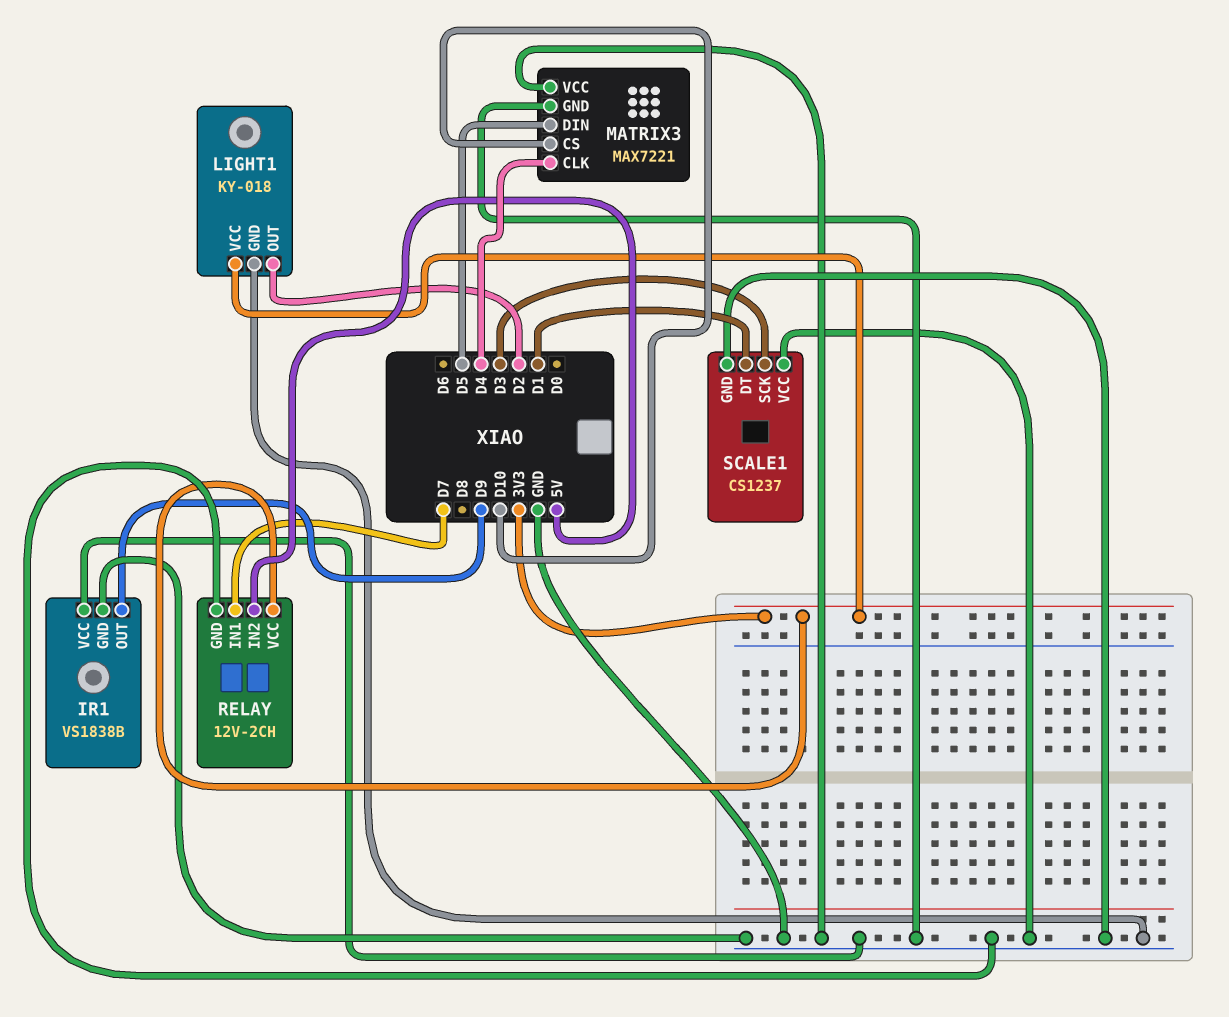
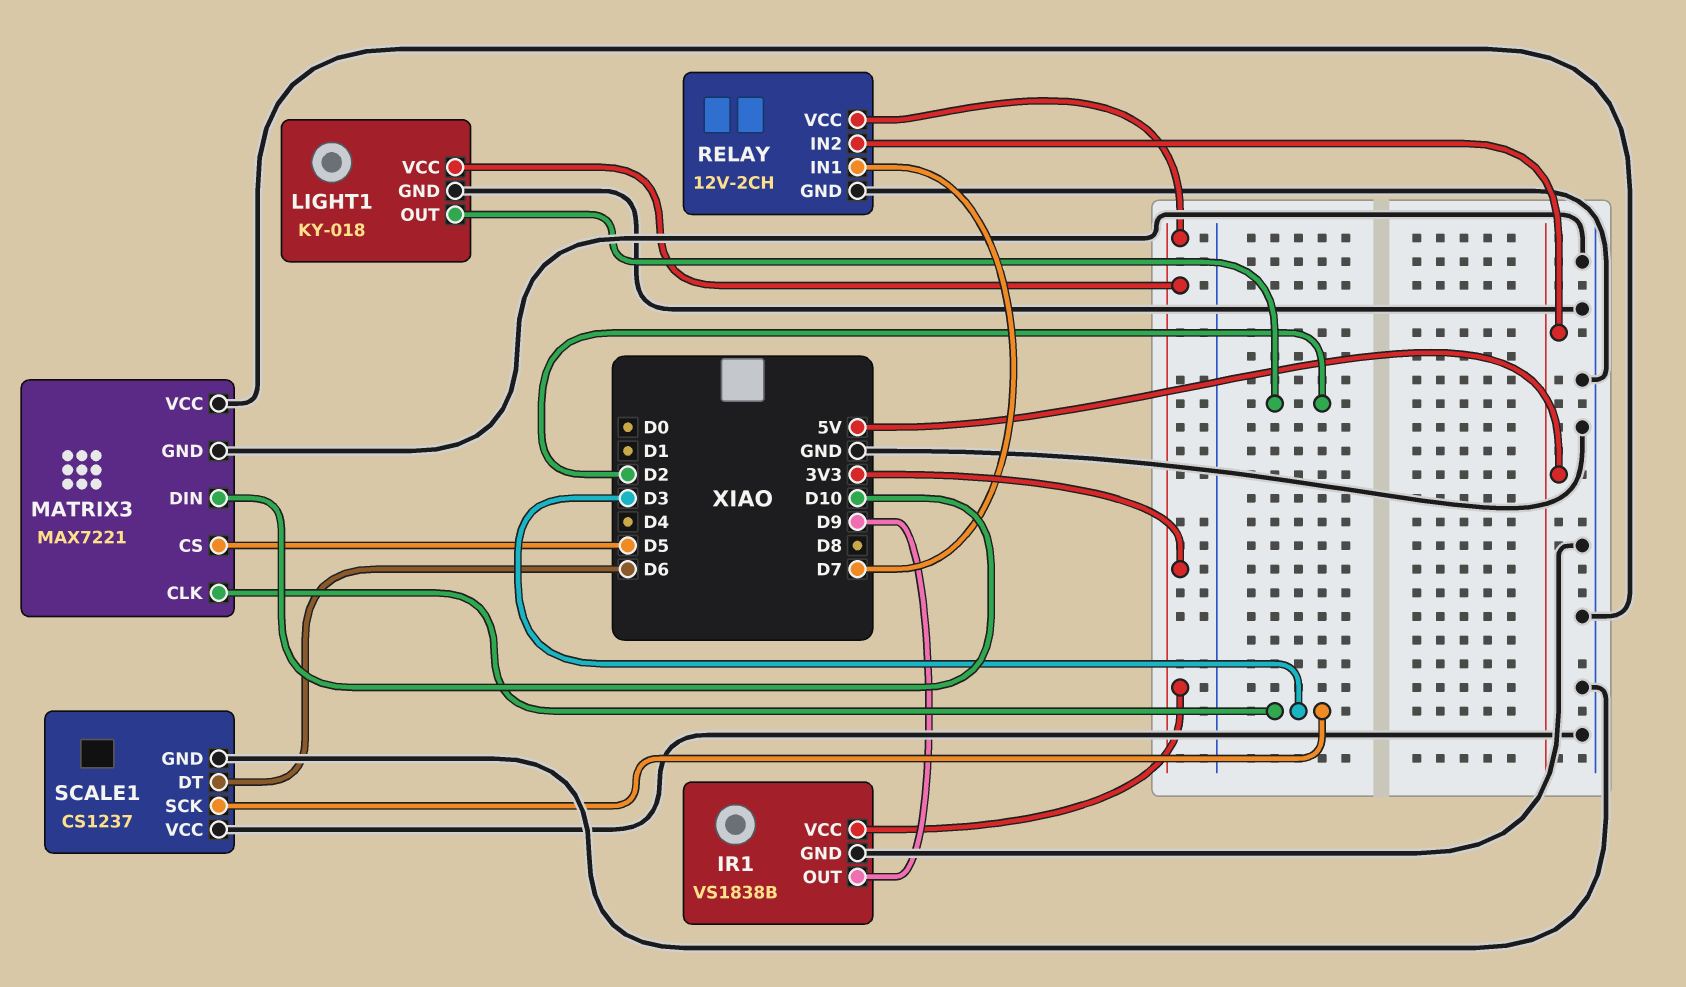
IR1 pin VCC: GND -> 3V3
MATRIX3 pin CLK: D4 -> D3
MATRIX3 pin CS: D10 -> D5
MATRIX3 pin DIN: D5 -> D10
SCALE1 pin DT: D1 -> D6

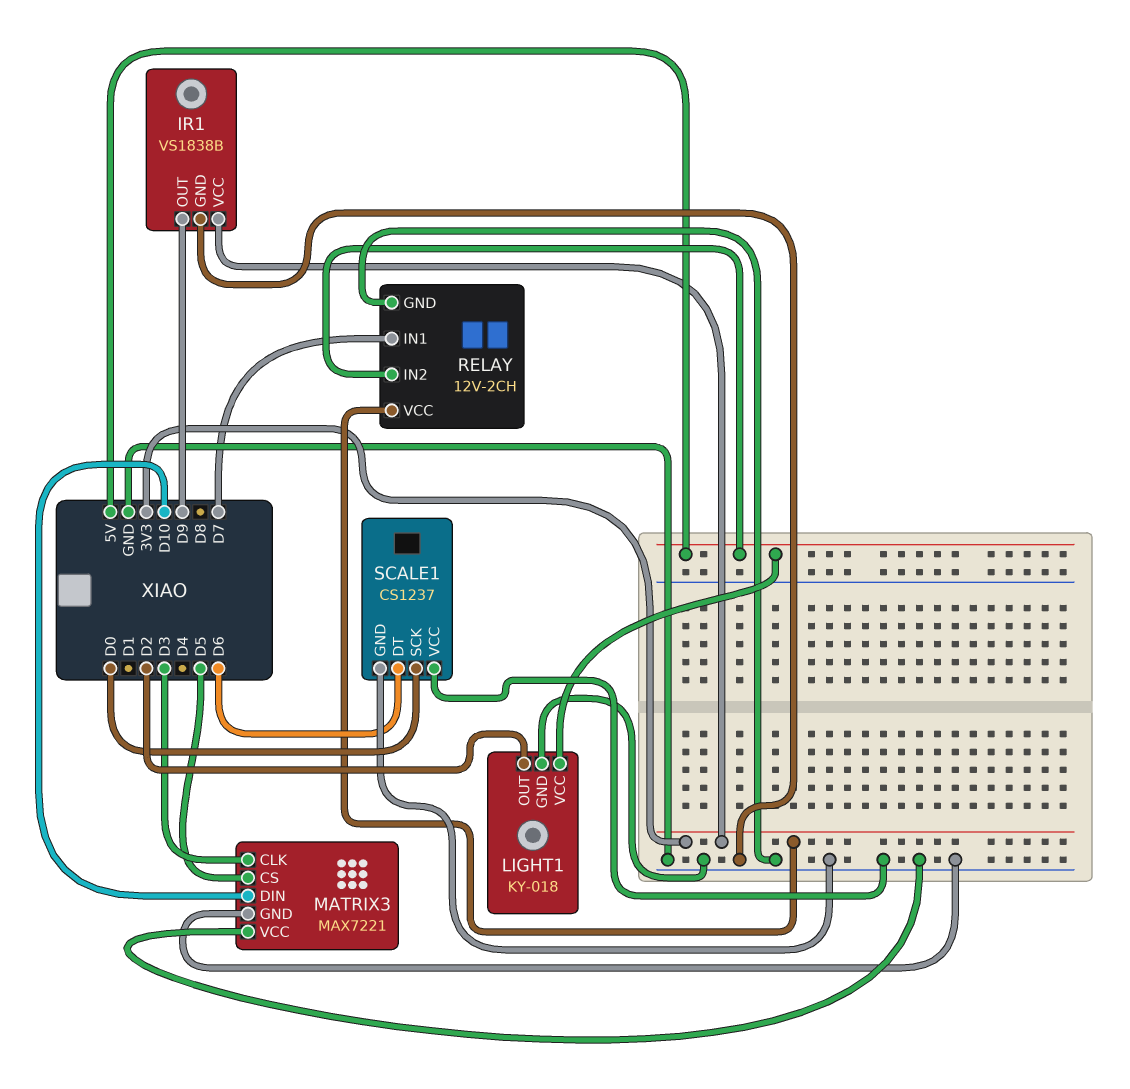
LIGHT1 pin VCC: 3V3 -> 5V
SCALE1 pin SCK: D3 -> D0

